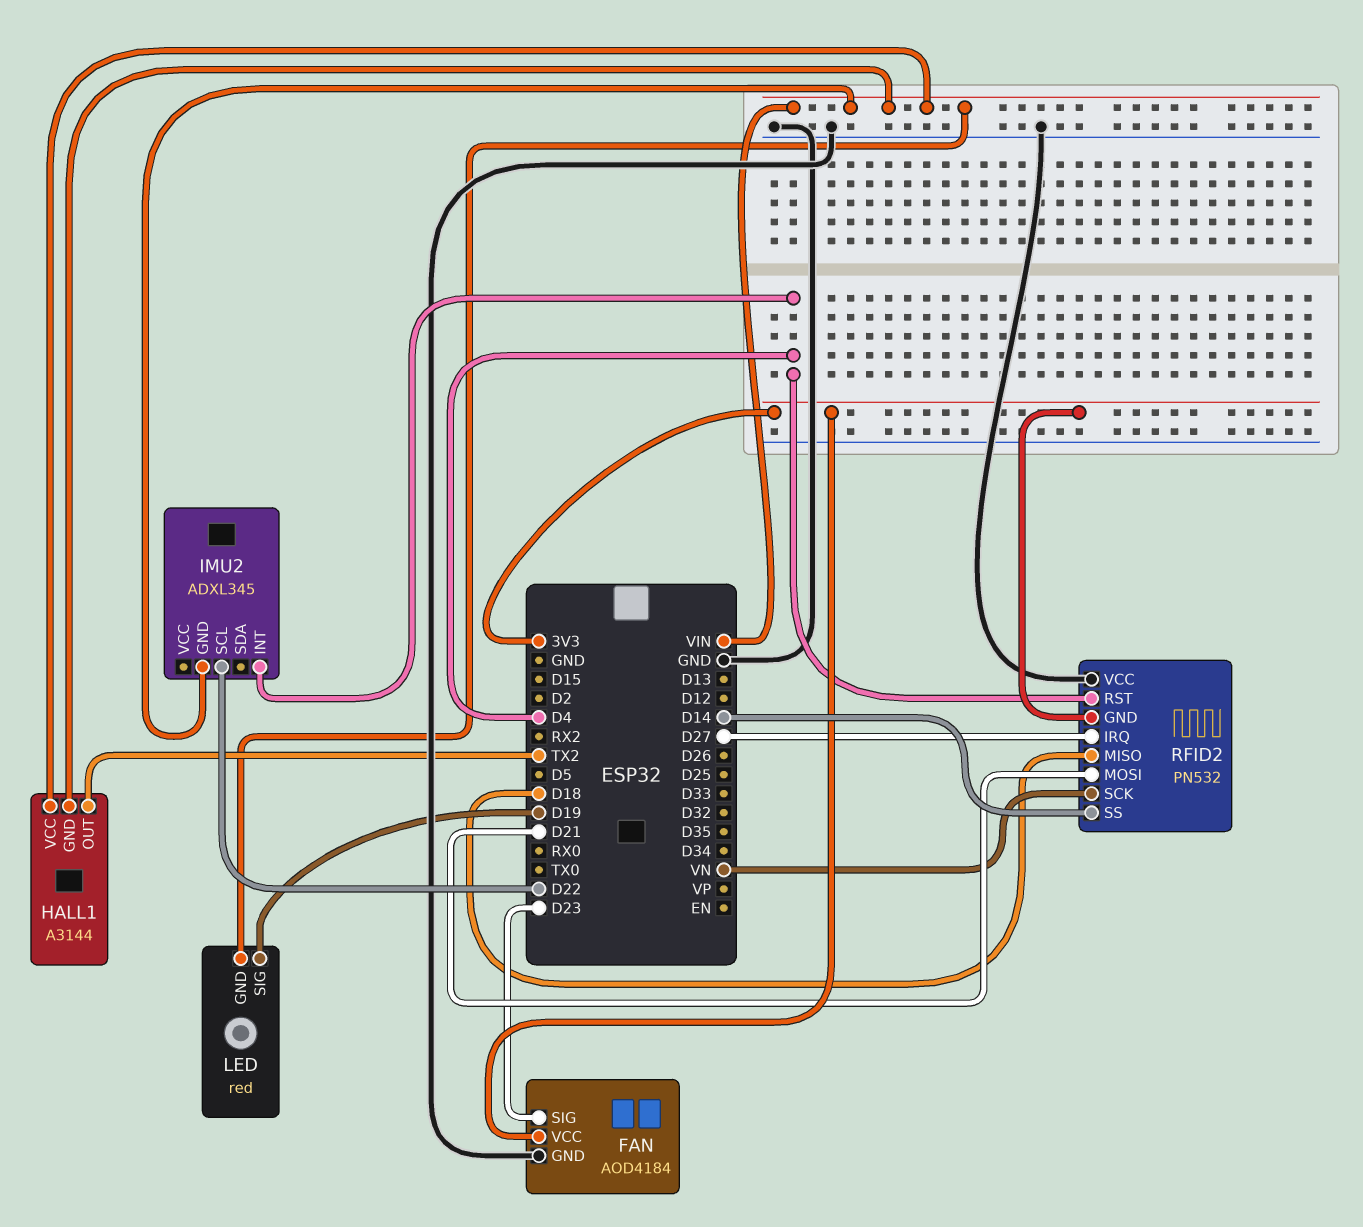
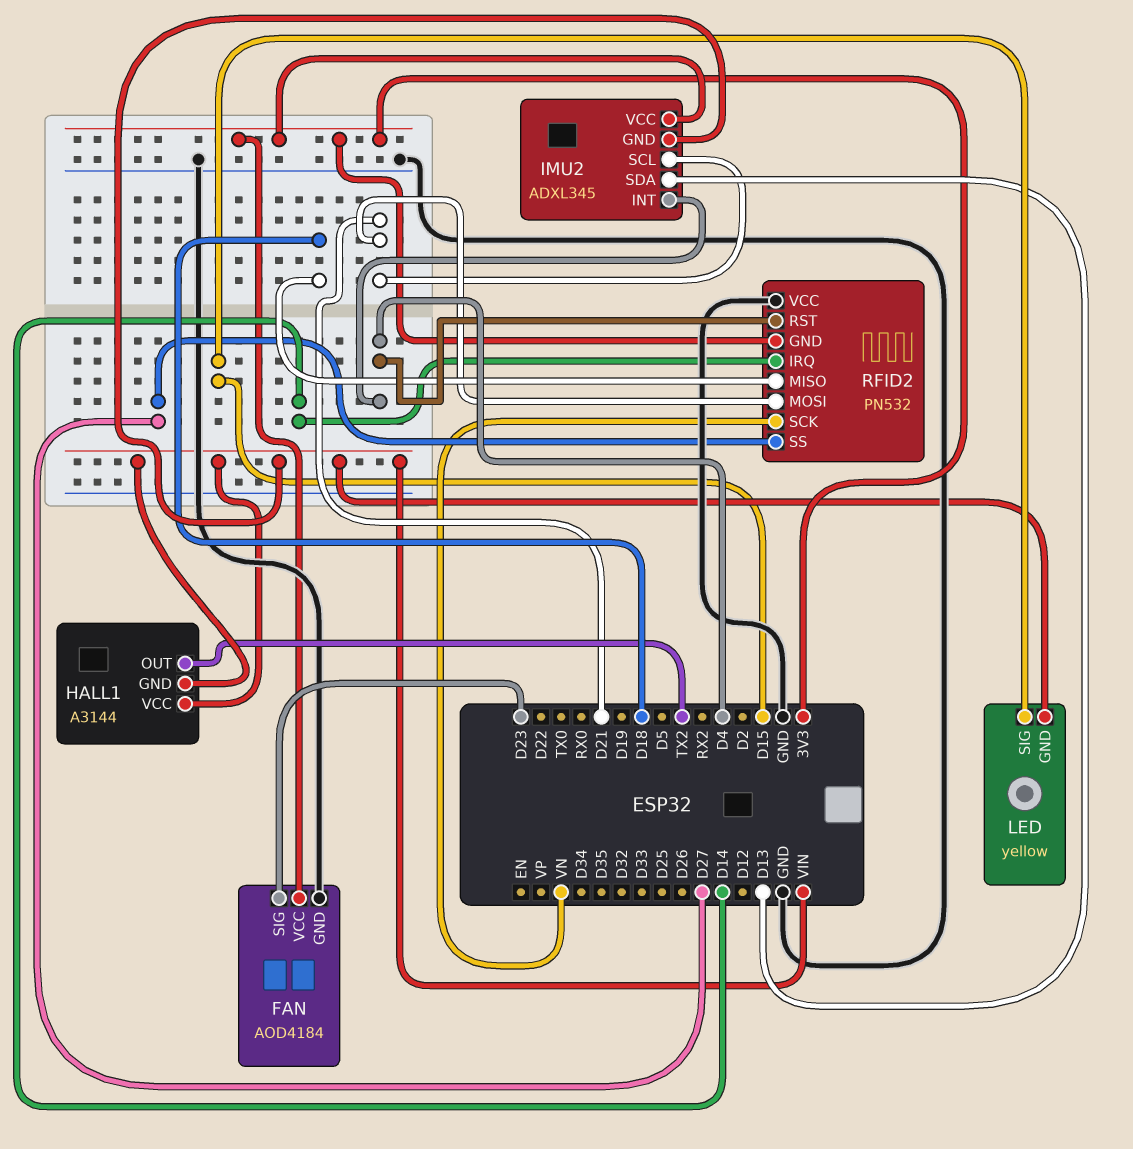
IMU2 pin SCL: D22 -> D21
IMU2 pin SDA: none -> D13
IMU2 pin VCC: none -> 3V3
LED: red -> yellow
LED pin SIG: D19 -> D15
RFID2 pin IRQ: D27 -> D14
RFID2 pin SS: D14 -> D27

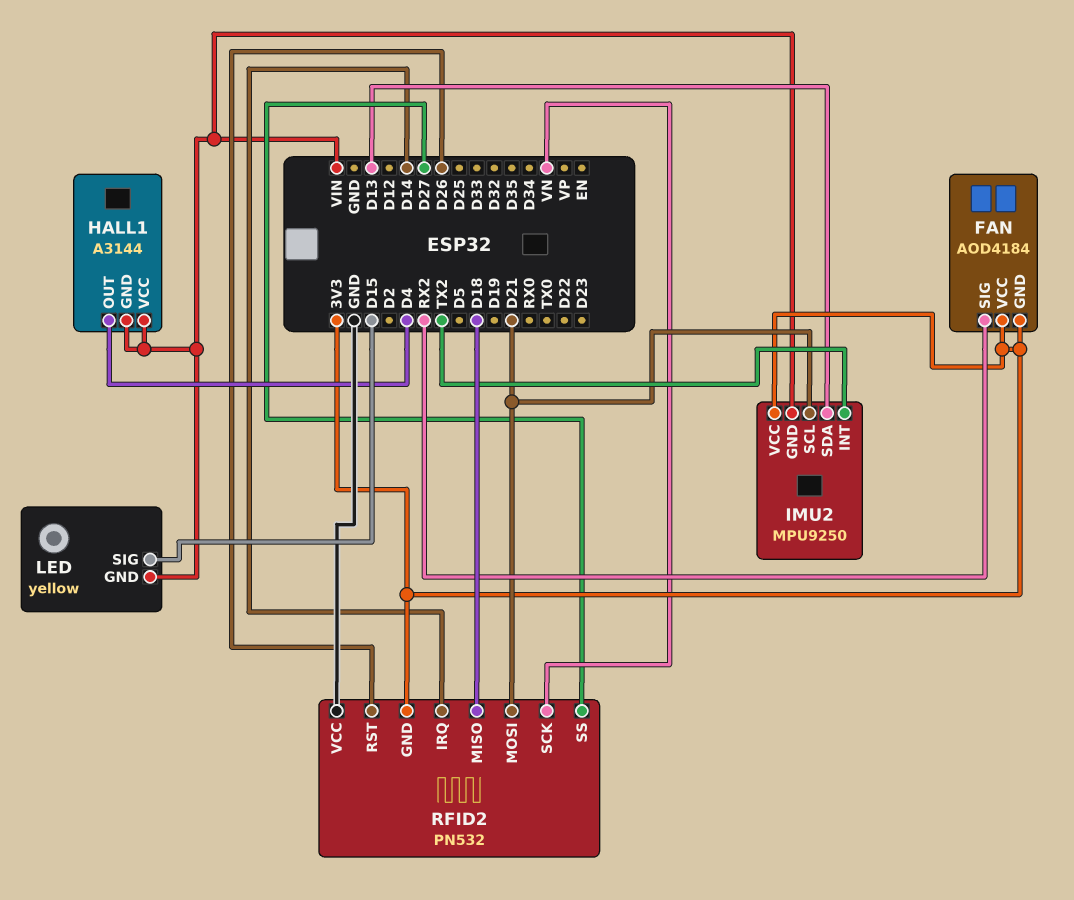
FAN pin GND: GND -> 3V3
FAN pin SIG: D23 -> RX2
HALL1 pin OUT: TX2 -> D4
IMU2: ADXL345 -> MPU9250
IMU2 pin INT: D4 -> TX2
RFID2 pin RST: D4 -> D26

